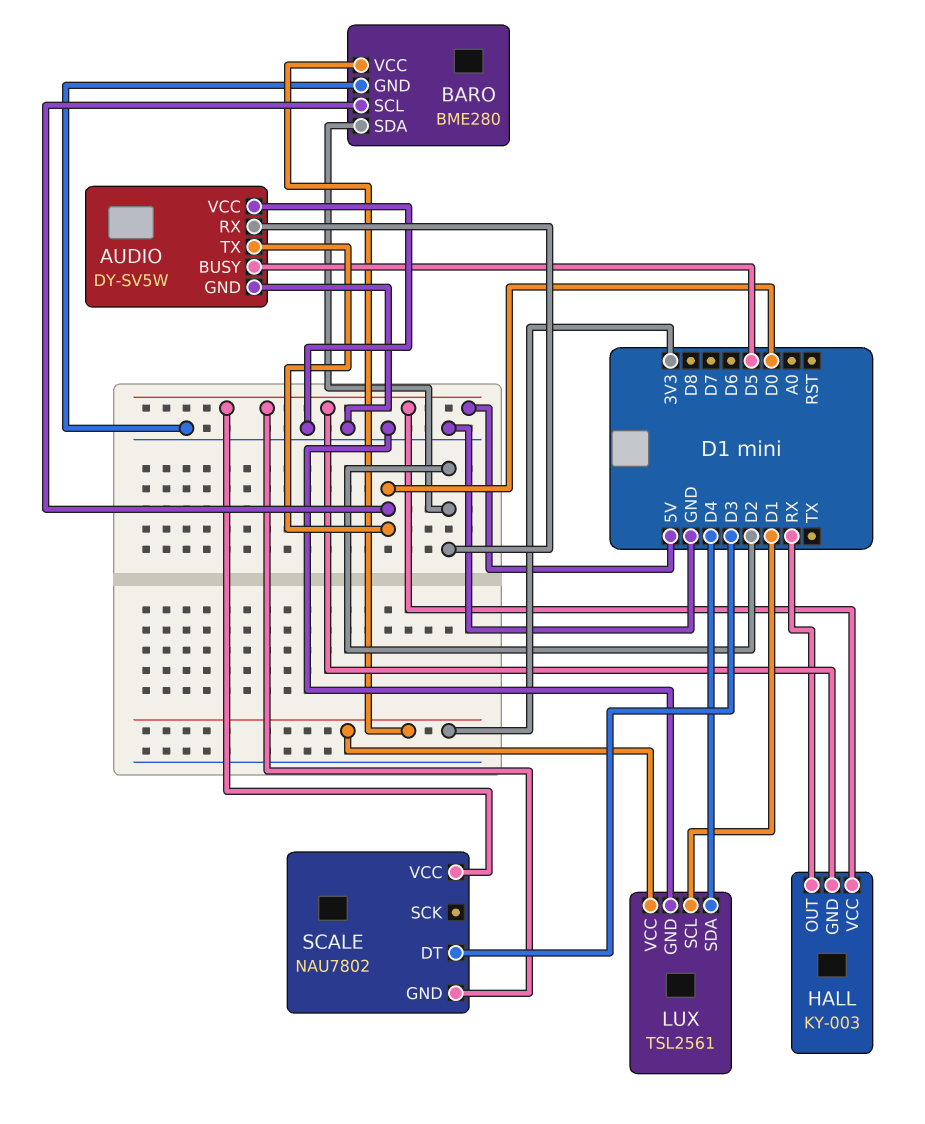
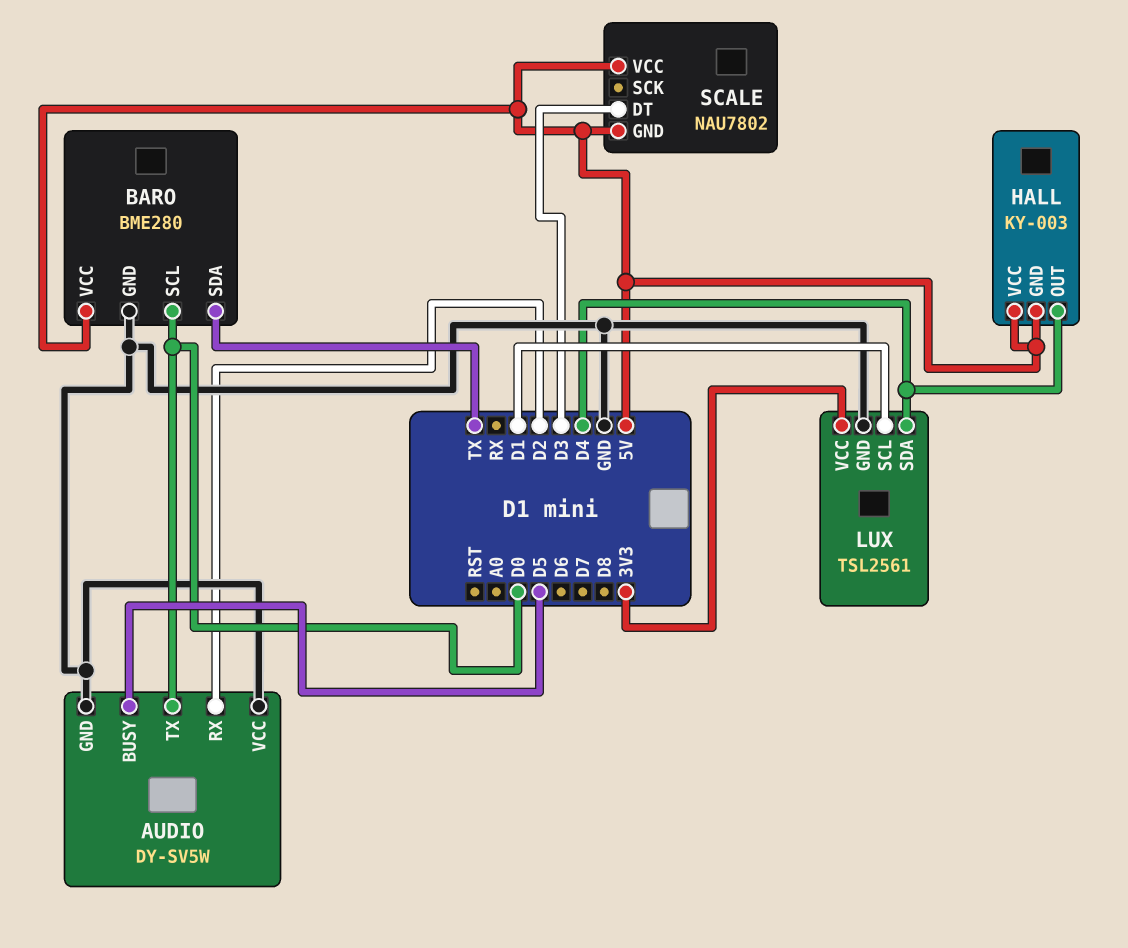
BARO pin SDA: D2 -> TX
BARO pin VCC: 3V3 -> 5V
HALL pin OUT: RX -> D4

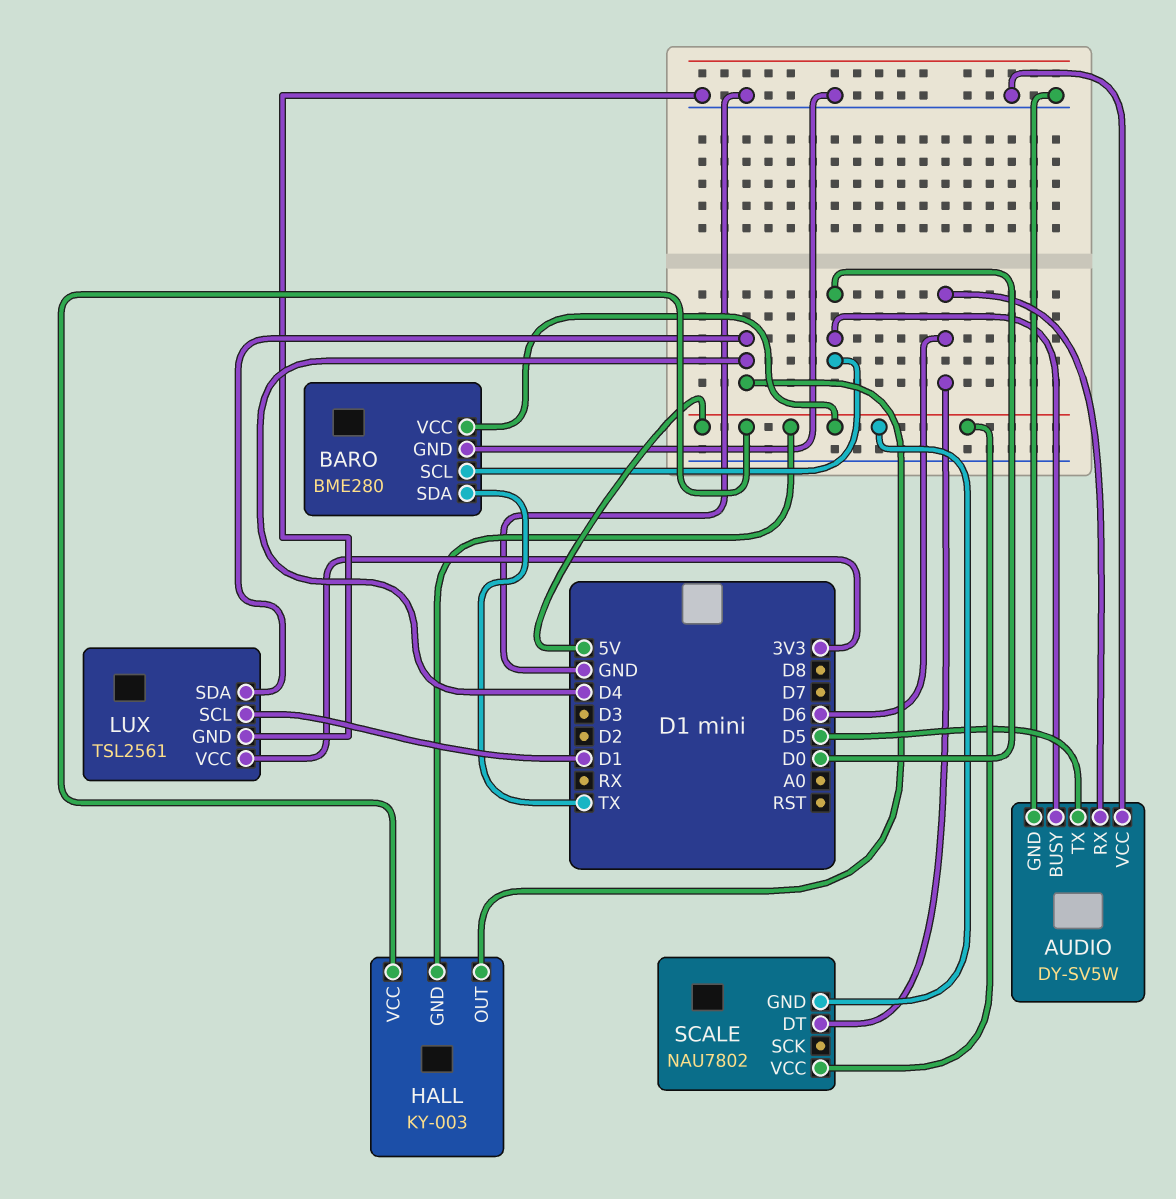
AUDIO pin BUSY: D5 -> D0
AUDIO pin RX: D2 -> D6
AUDIO pin TX: D0 -> D5
SCALE pin DT: D3 -> D6

